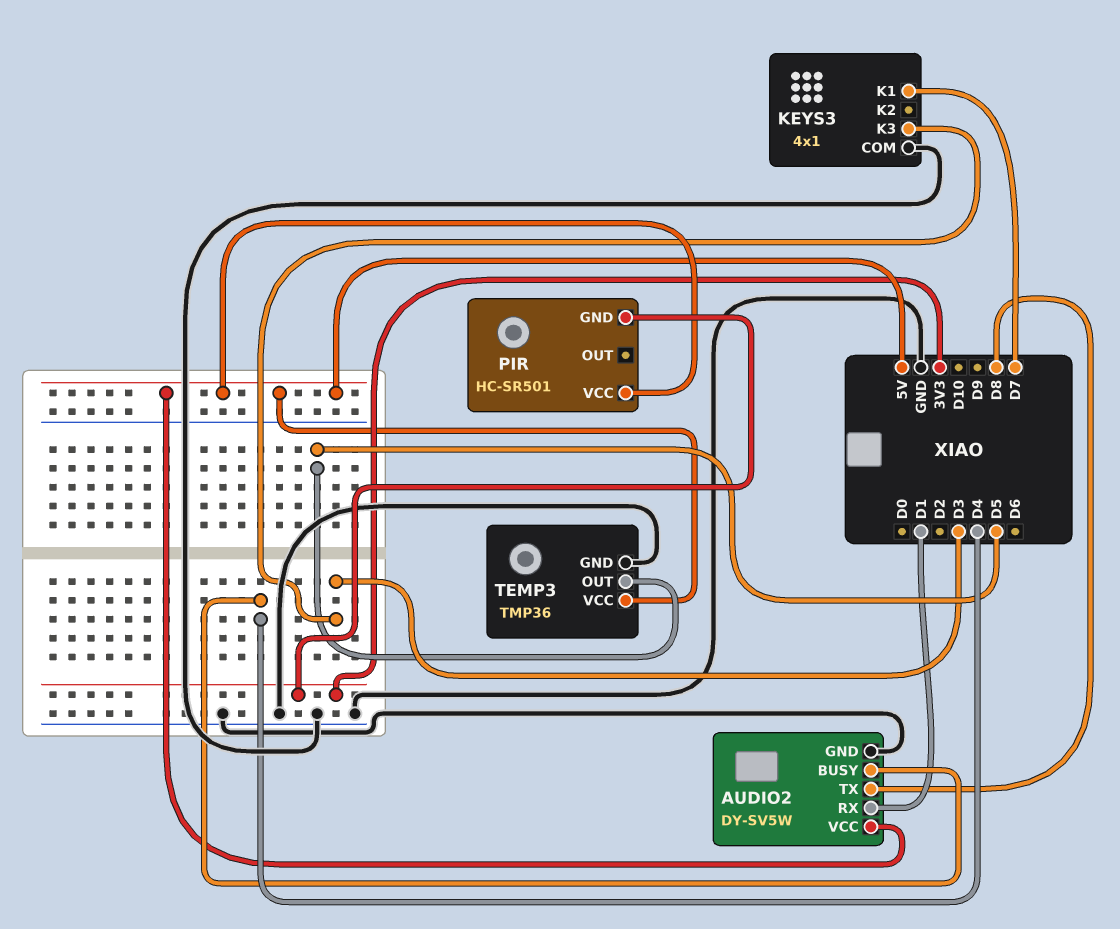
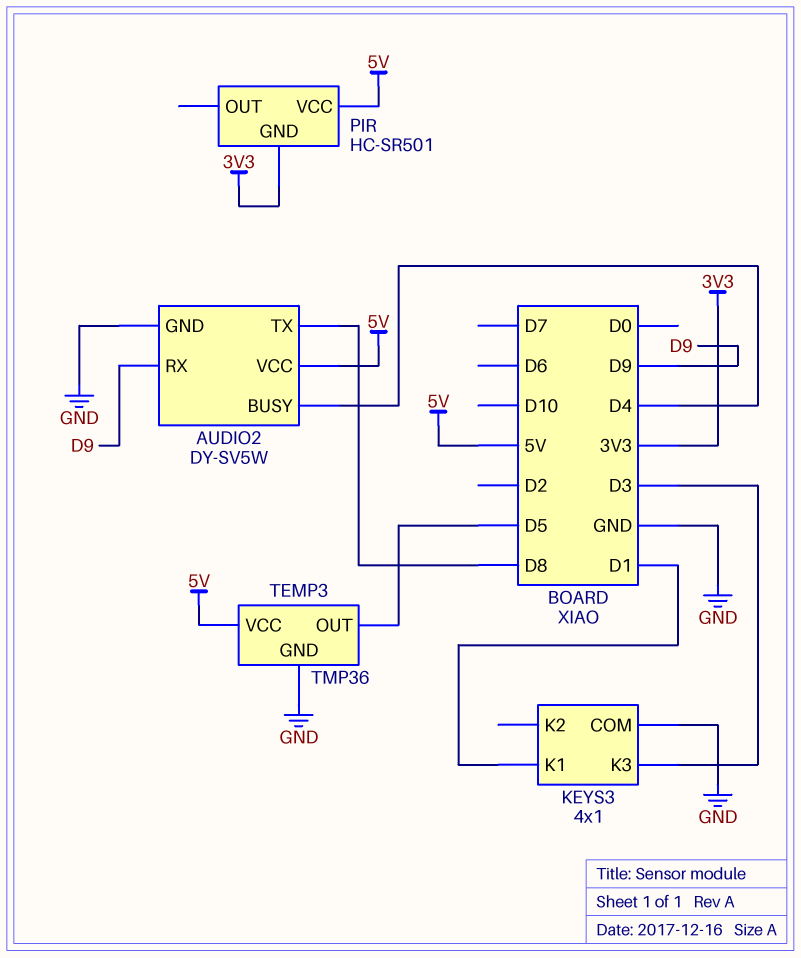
AUDIO2 pin RX: D1 -> D9
KEYS3 pin K1: D7 -> D1

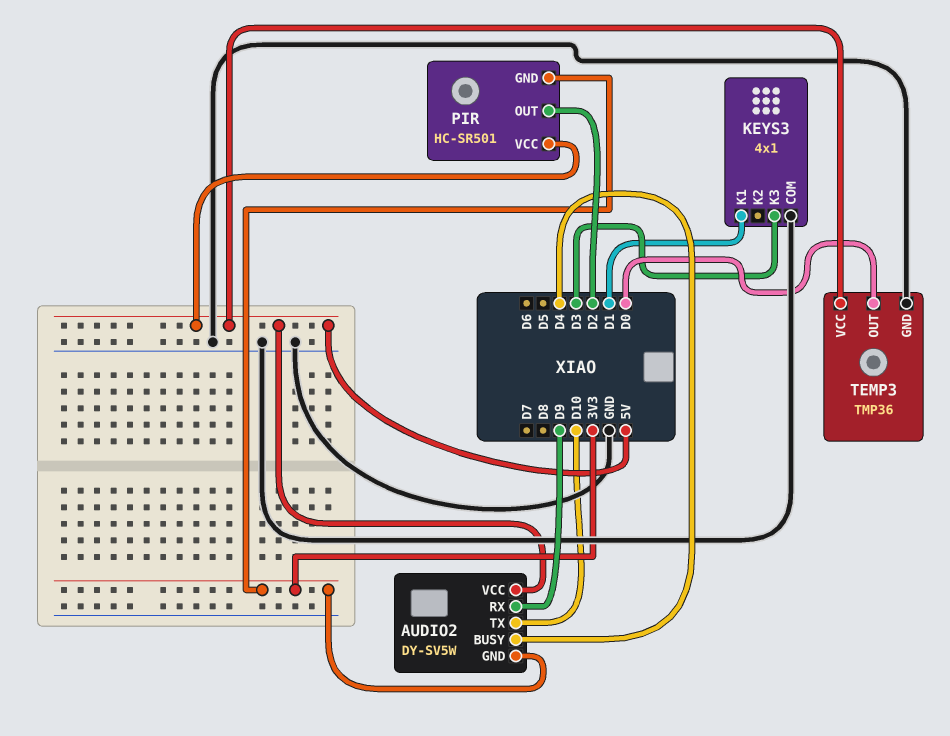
AUDIO2 pin GND: GND -> 3V3
AUDIO2 pin TX: D8 -> D10
PIR pin OUT: none -> D2
TEMP3 pin OUT: D5 -> D0

